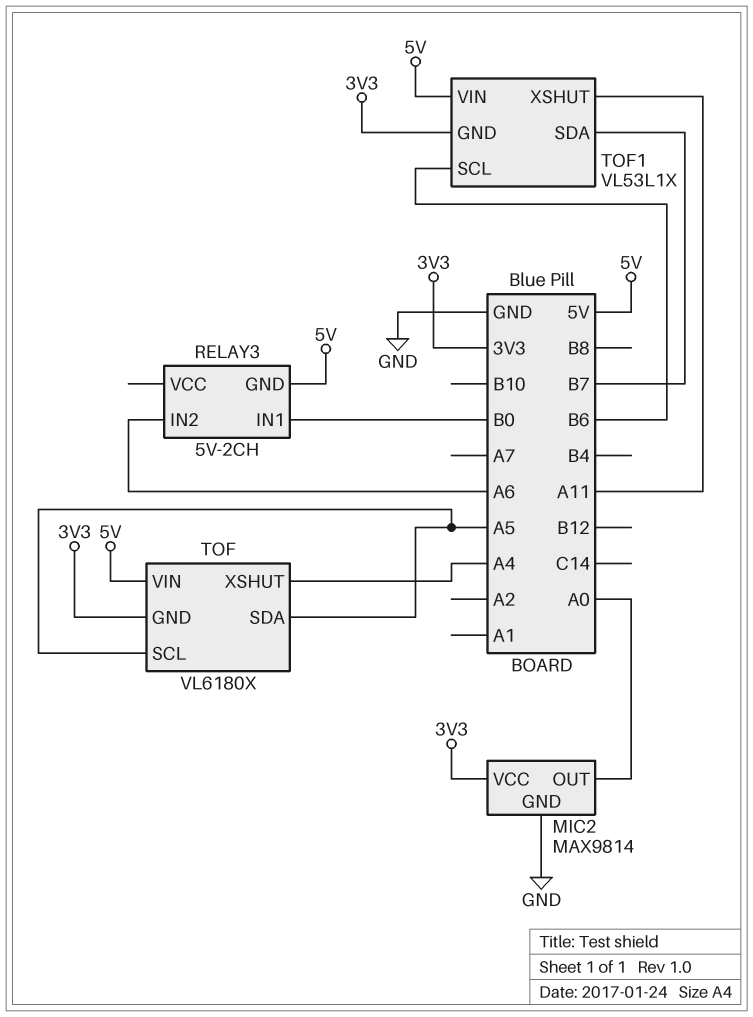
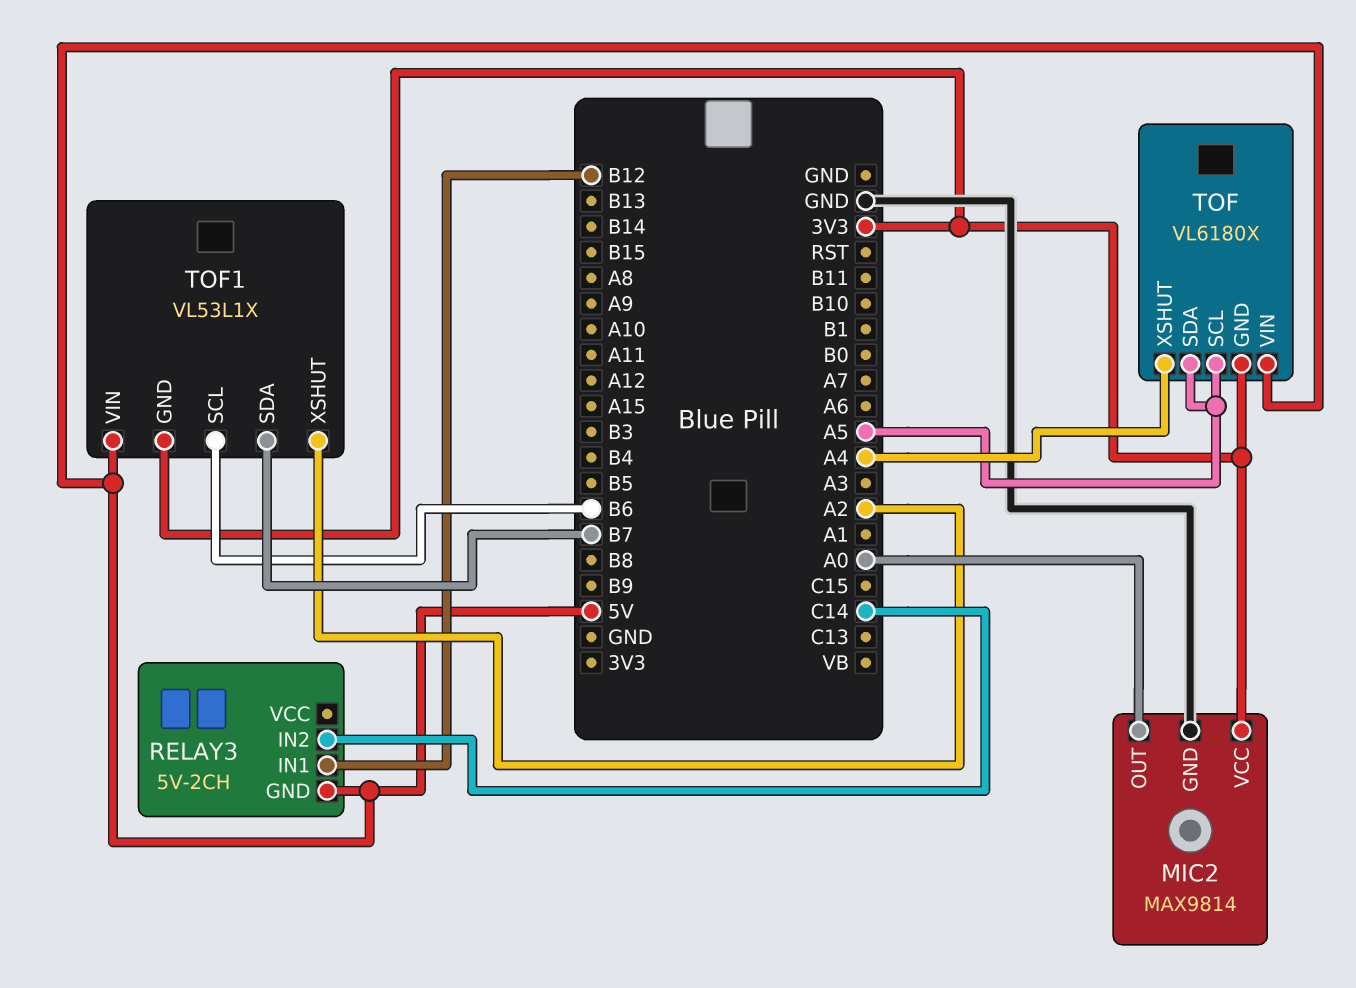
RELAY3 pin IN1: B0 -> B12
RELAY3 pin IN2: A6 -> C14
TOF1 pin XSHUT: A11 -> A2

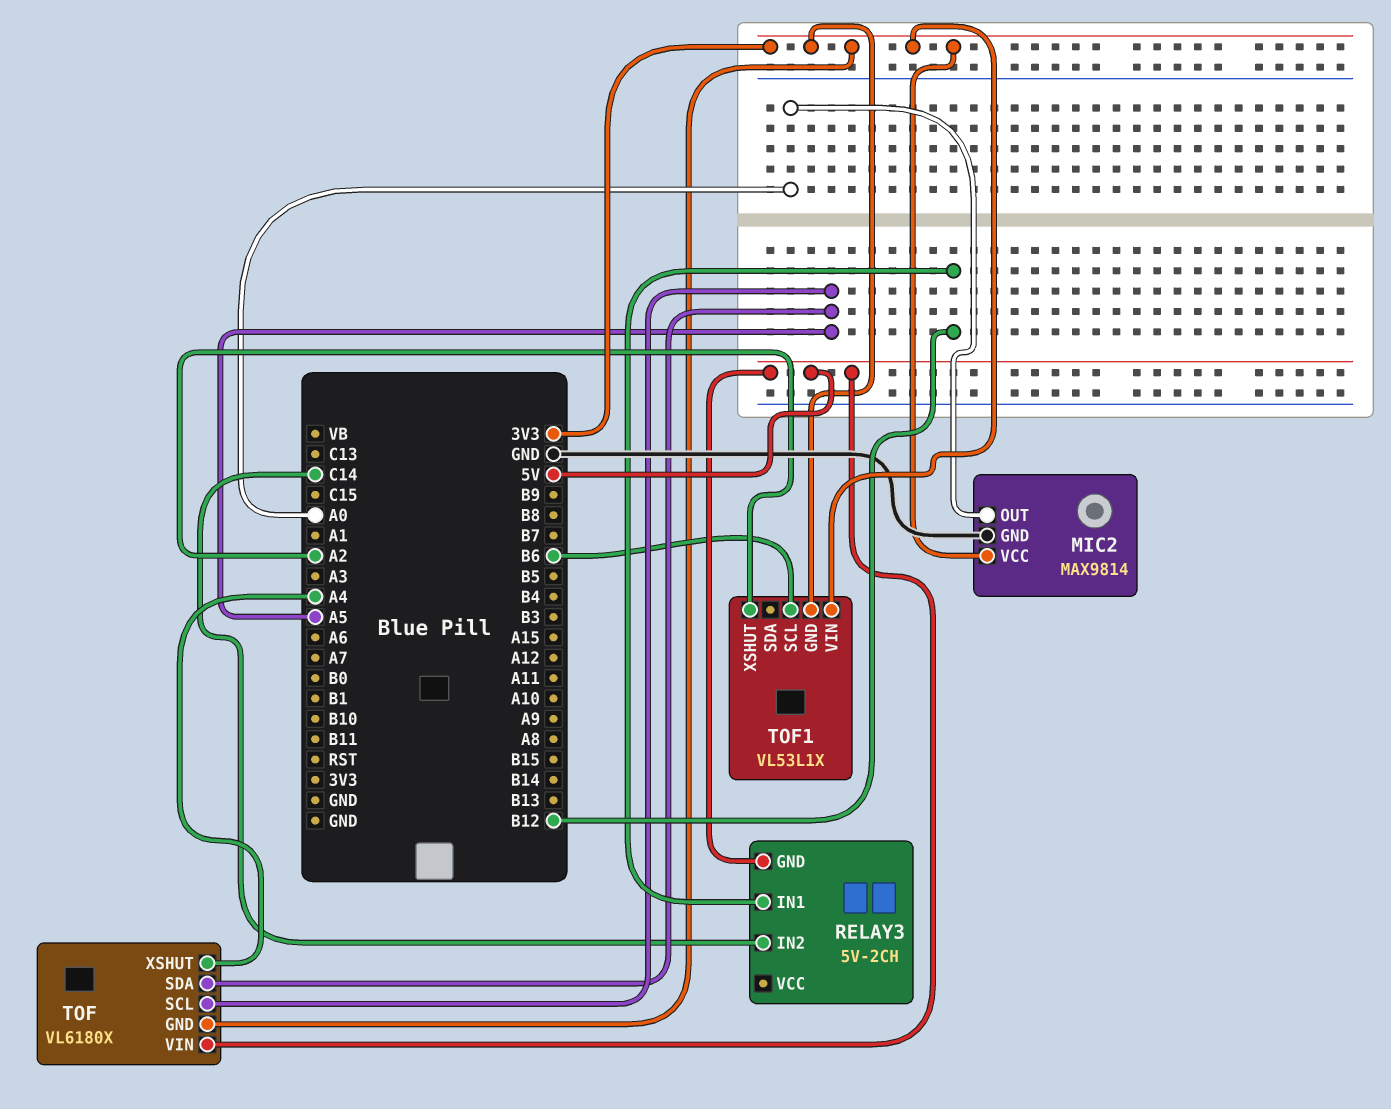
TOF1 pin SDA: B7 -> none
TOF1 pin VIN: 5V -> 3V3

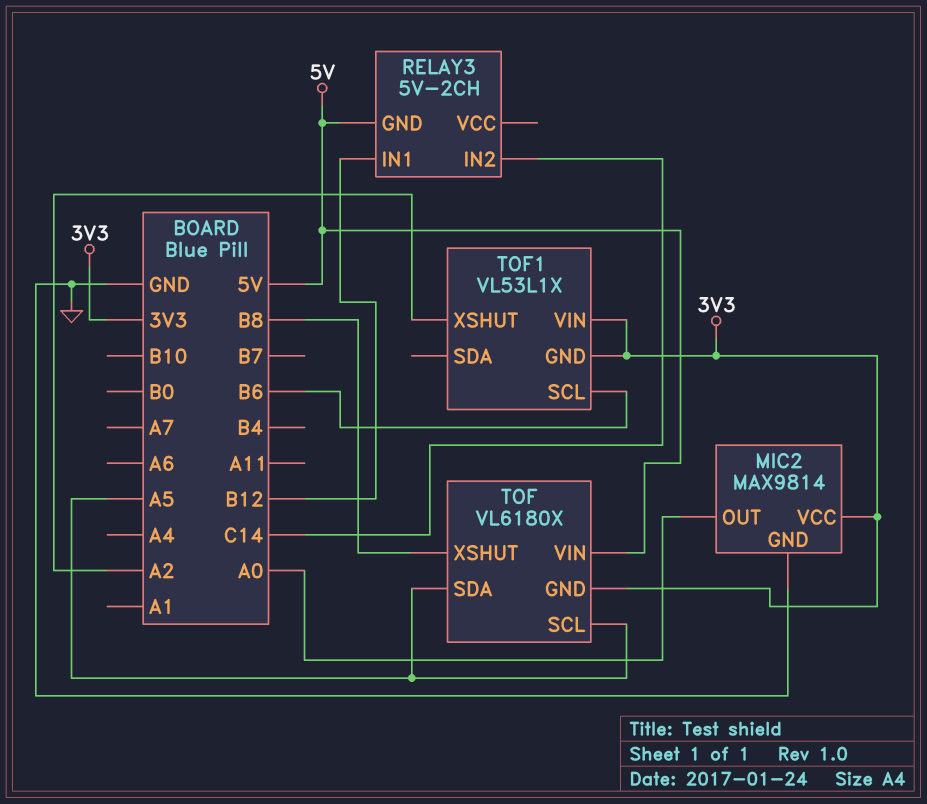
TOF pin XSHUT: A4 -> B8

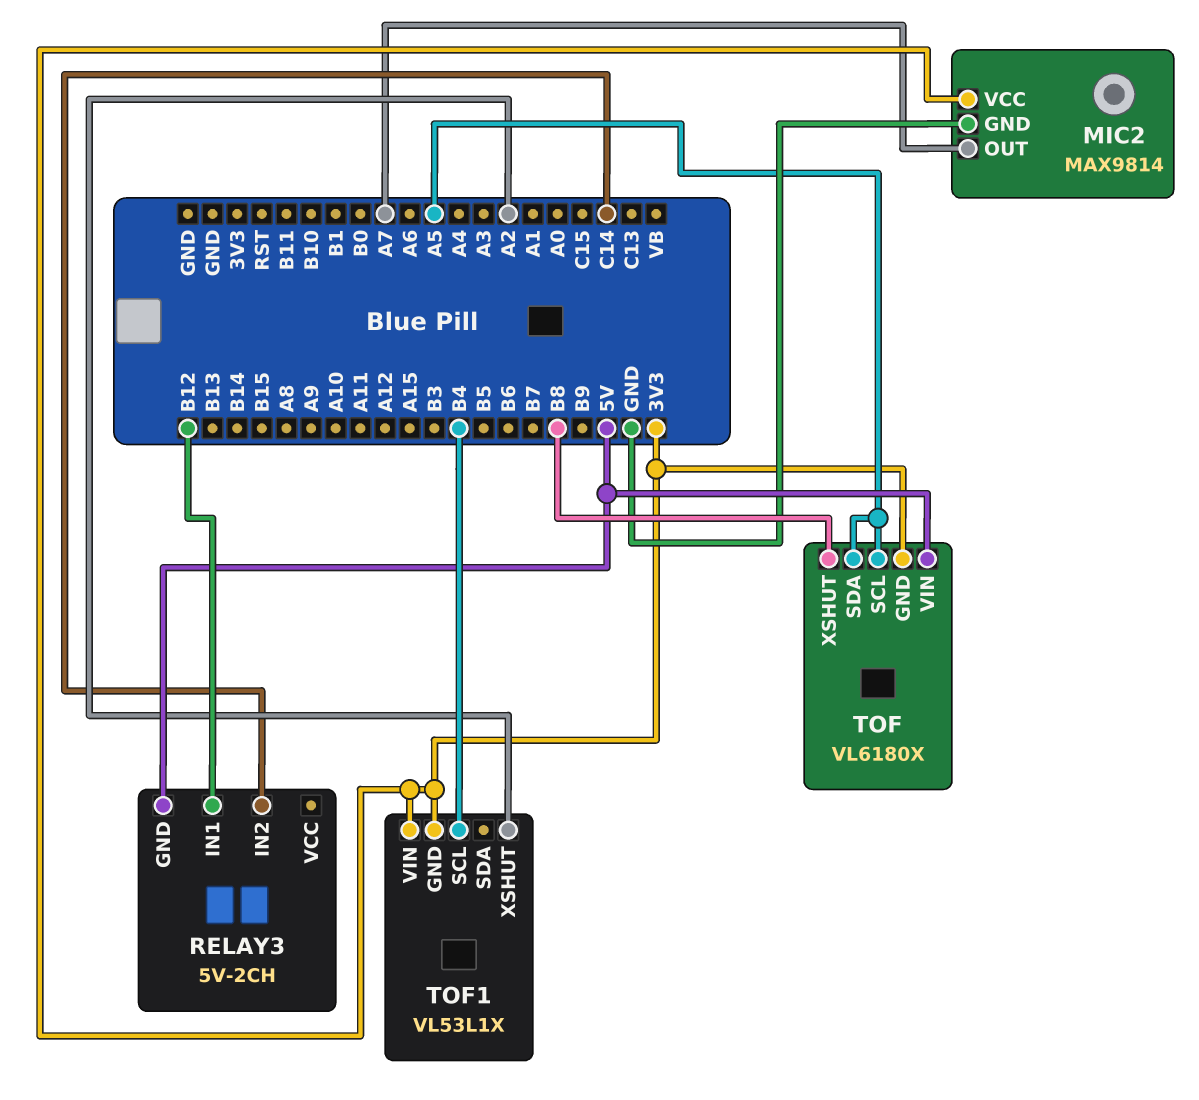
MIC2 pin OUT: A0 -> A7
TOF1 pin SCL: B6 -> B4

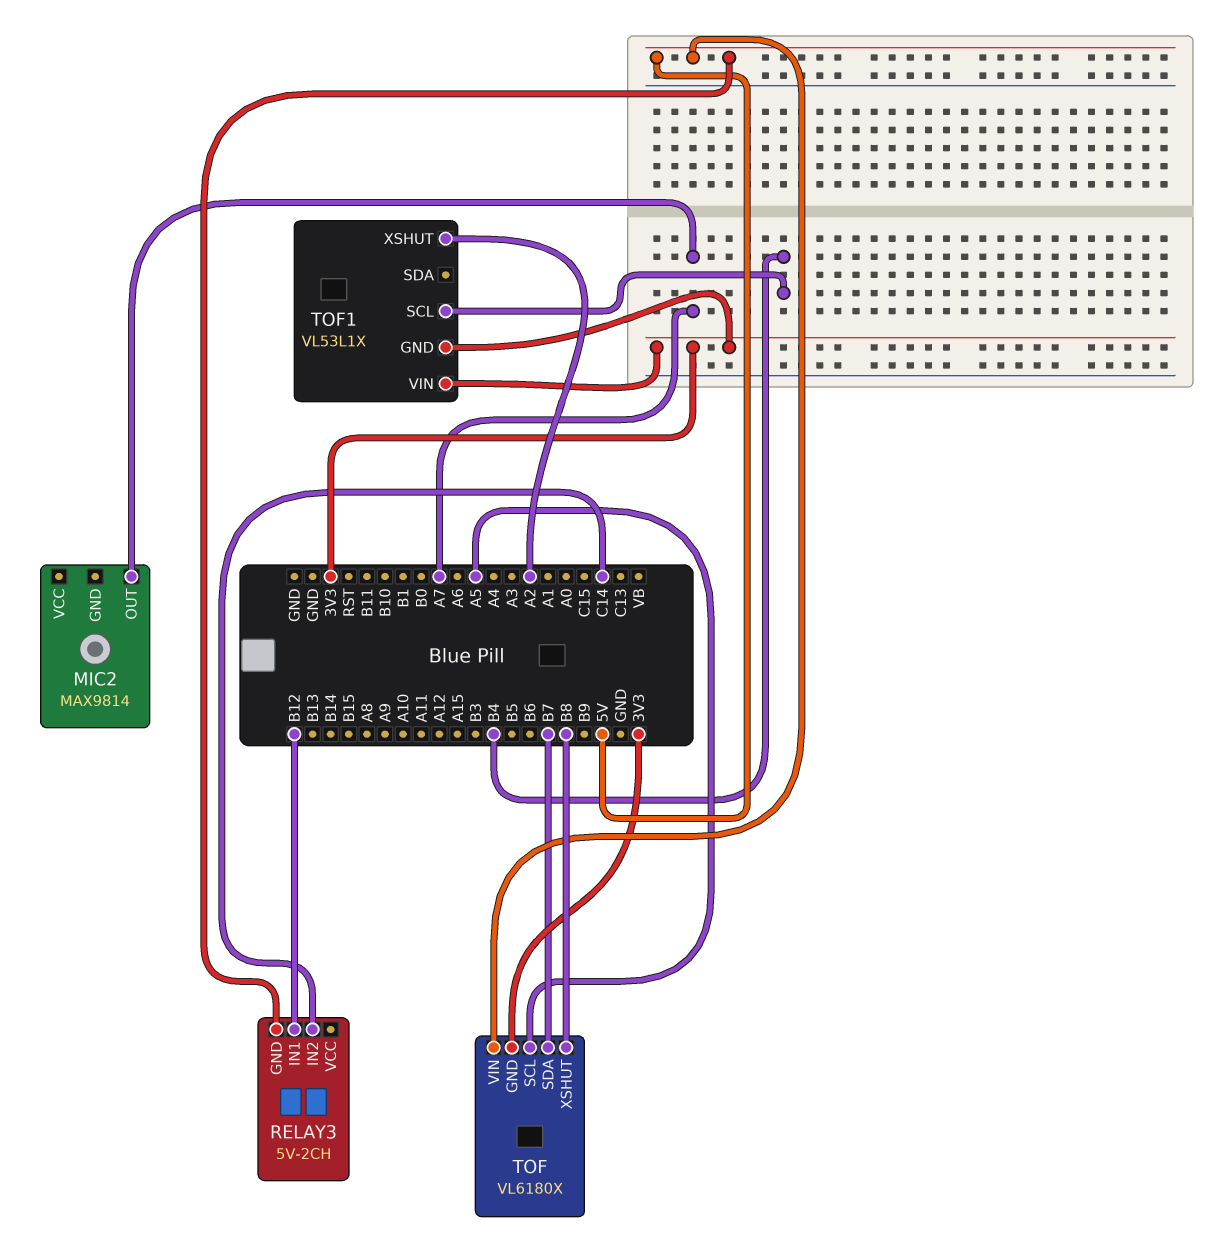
MIC2 pin GND: GND -> none
MIC2 pin VCC: 3V3 -> none
TOF pin SDA: A5 -> B7

